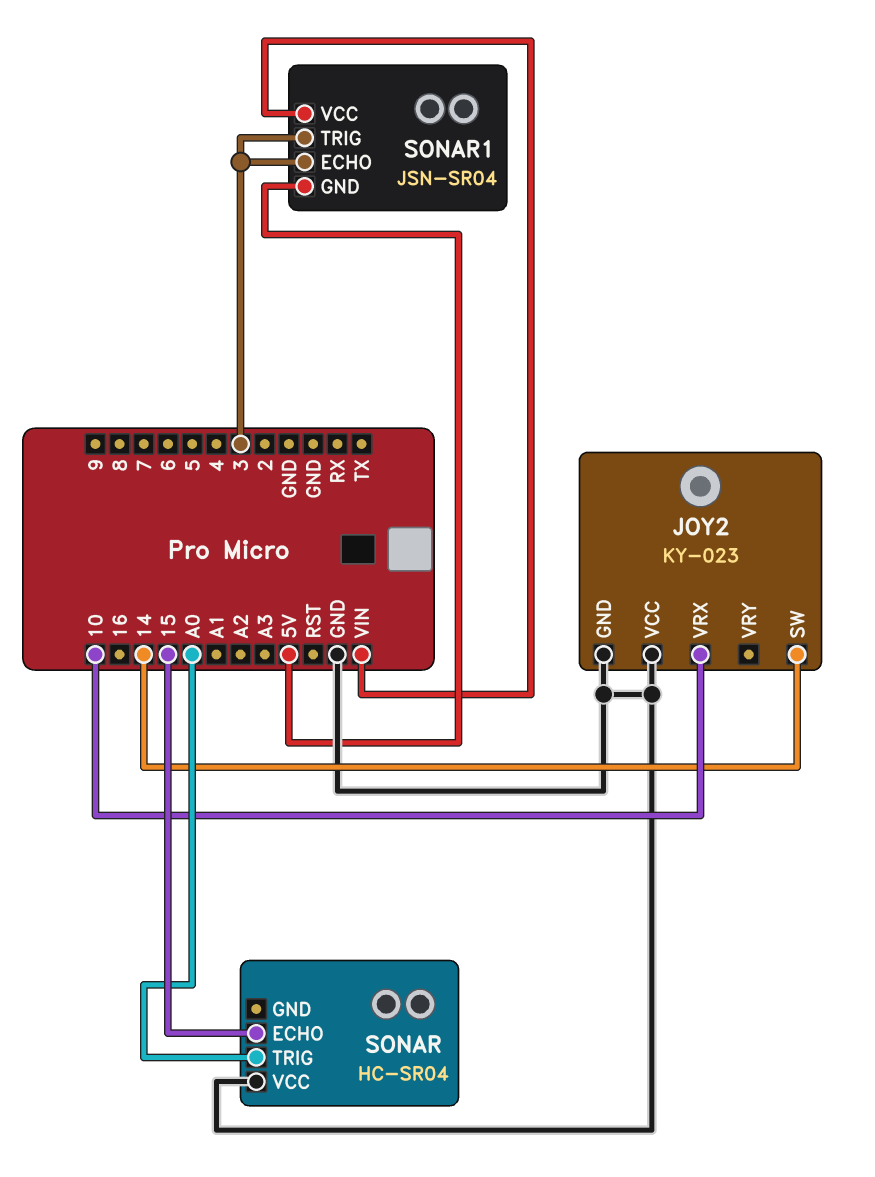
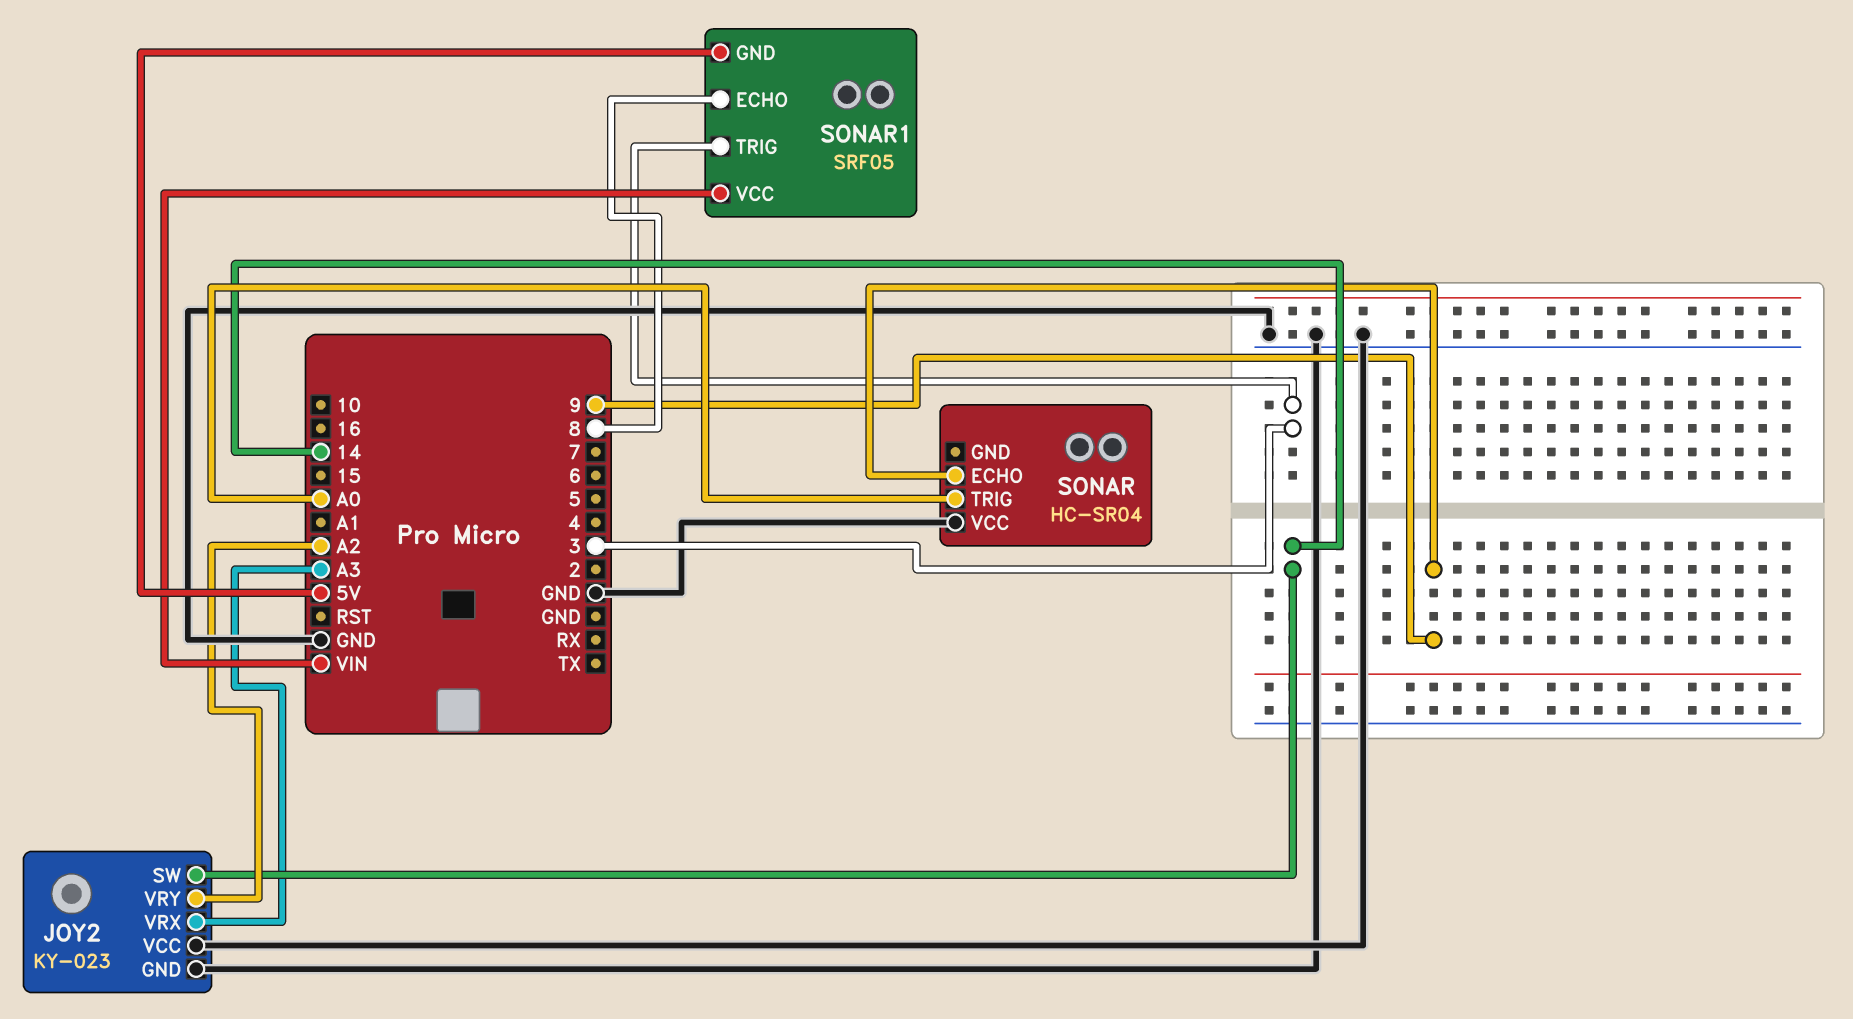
JOY2 pin VRX: 10 -> A3
JOY2 pin VRY: none -> A2
SONAR pin ECHO: 15 -> 9
SONAR1: JSN-SR04 -> SRF05
SONAR1 pin ECHO: 3 -> 8

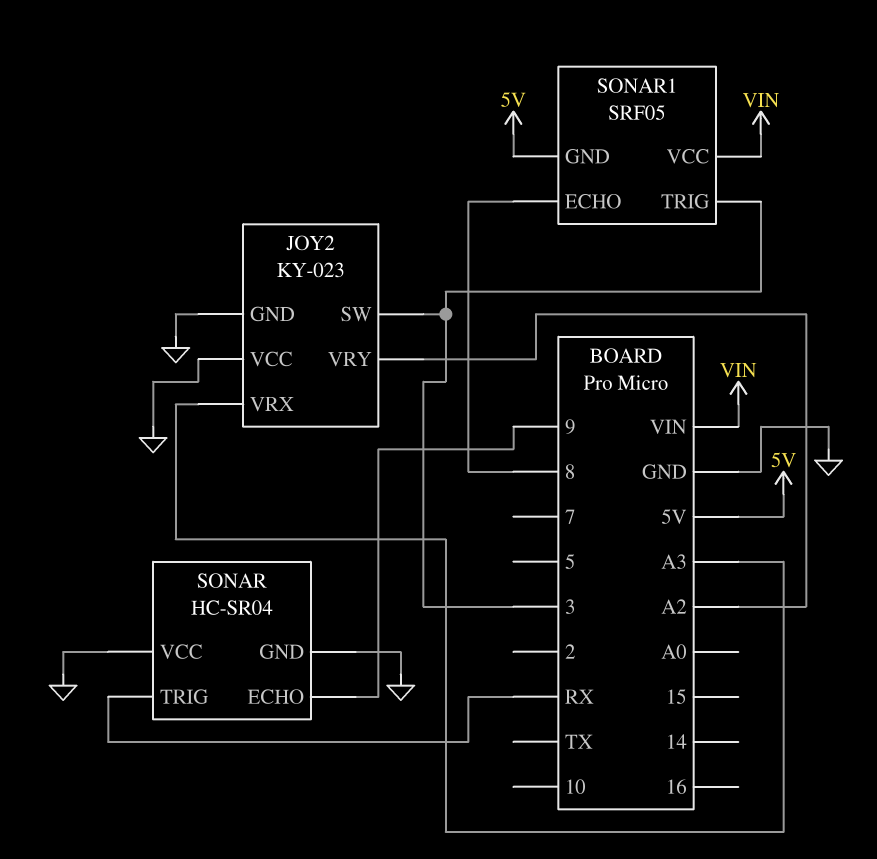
JOY2 pin SW: 14 -> 3
SONAR pin GND: none -> GND
SONAR pin TRIG: A0 -> RX

